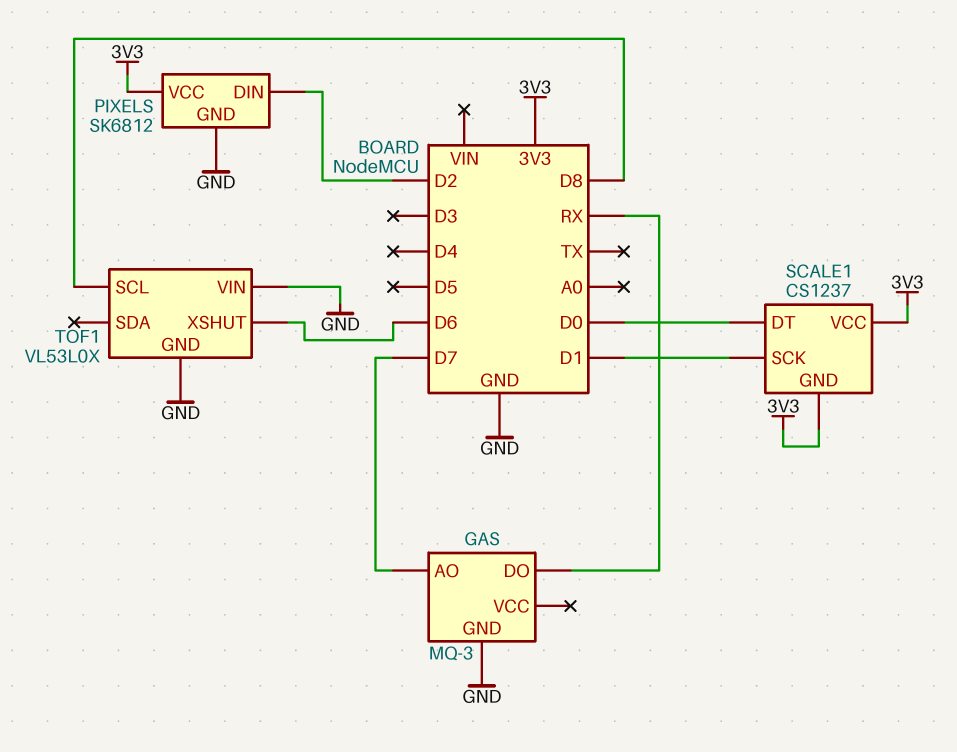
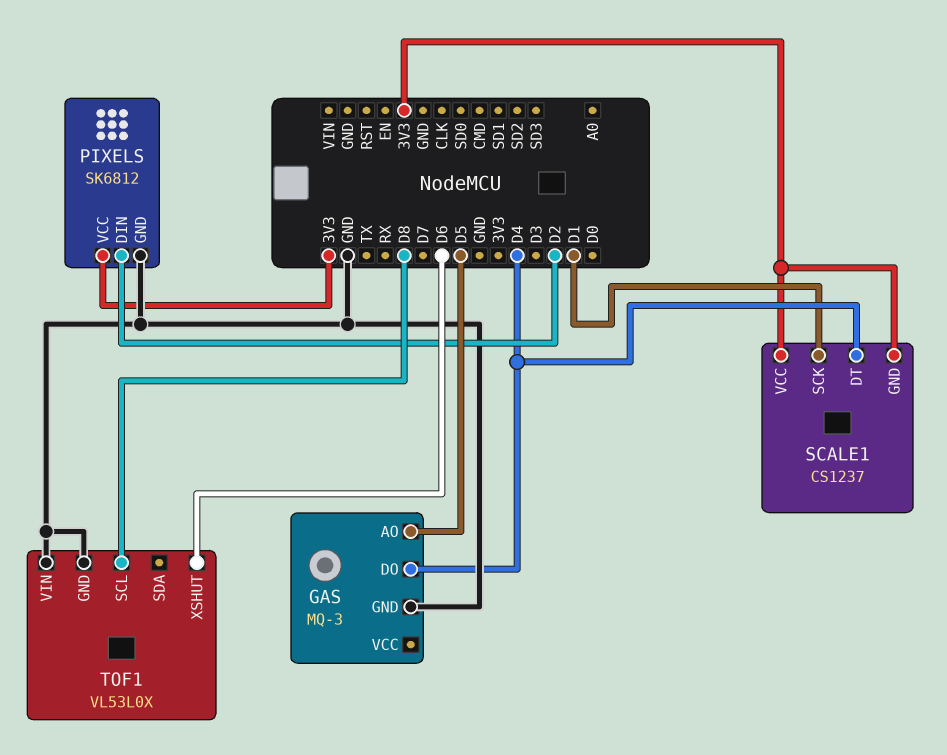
GAS pin AO: D7 -> D5
GAS pin DO: RX -> D4
SCALE1 pin DT: D0 -> D4

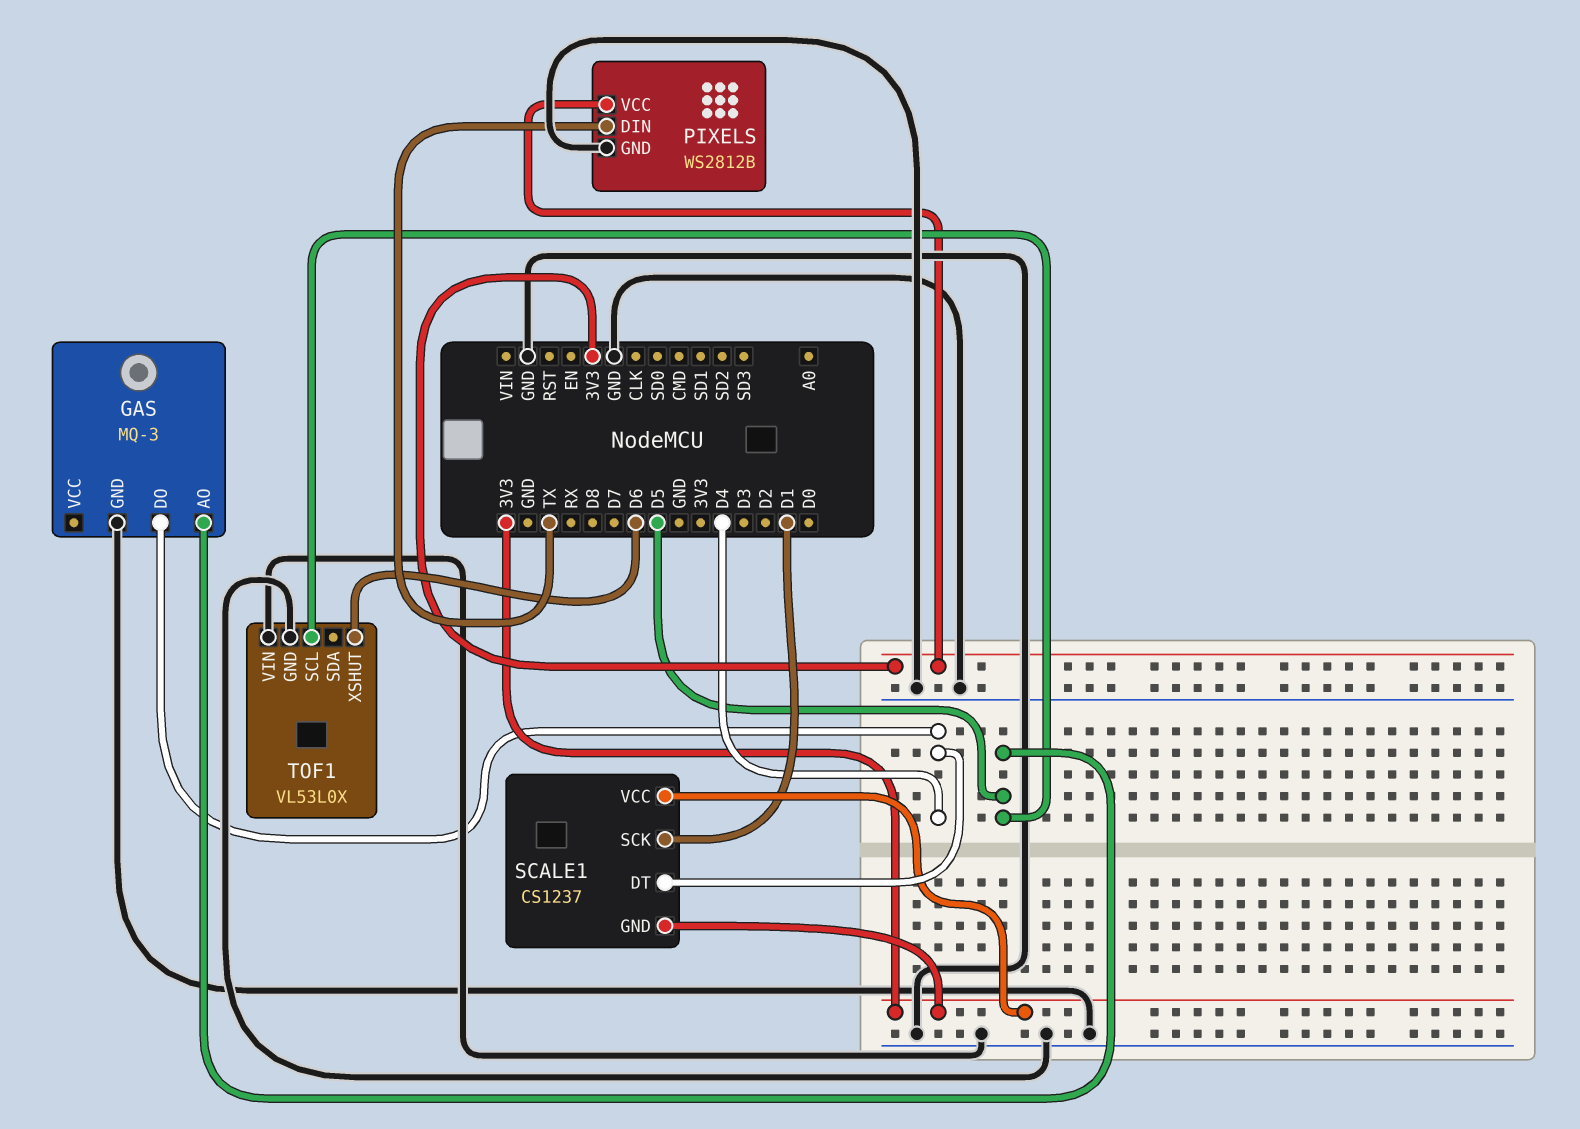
PIXELS: SK6812 -> WS2812B
PIXELS pin DIN: D2 -> TX
TOF1 pin SCL: D8 -> D5

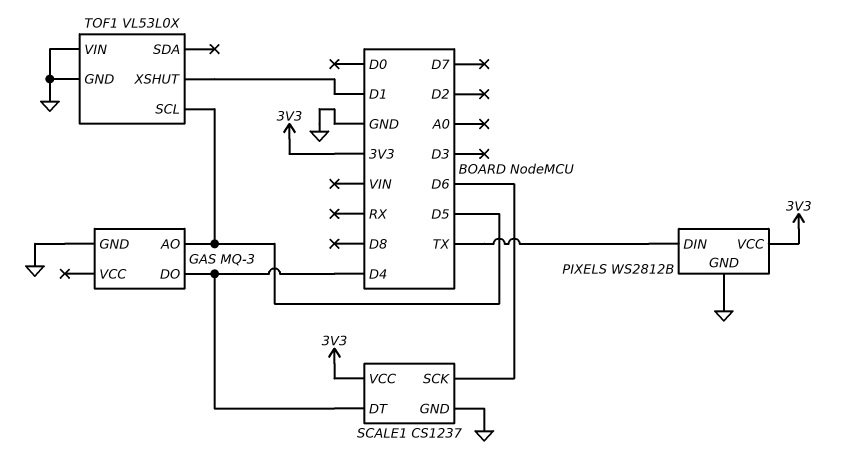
SCALE1 pin GND: 3V3 -> GND
SCALE1 pin SCK: D1 -> D6
TOF1 pin XSHUT: D6 -> D1

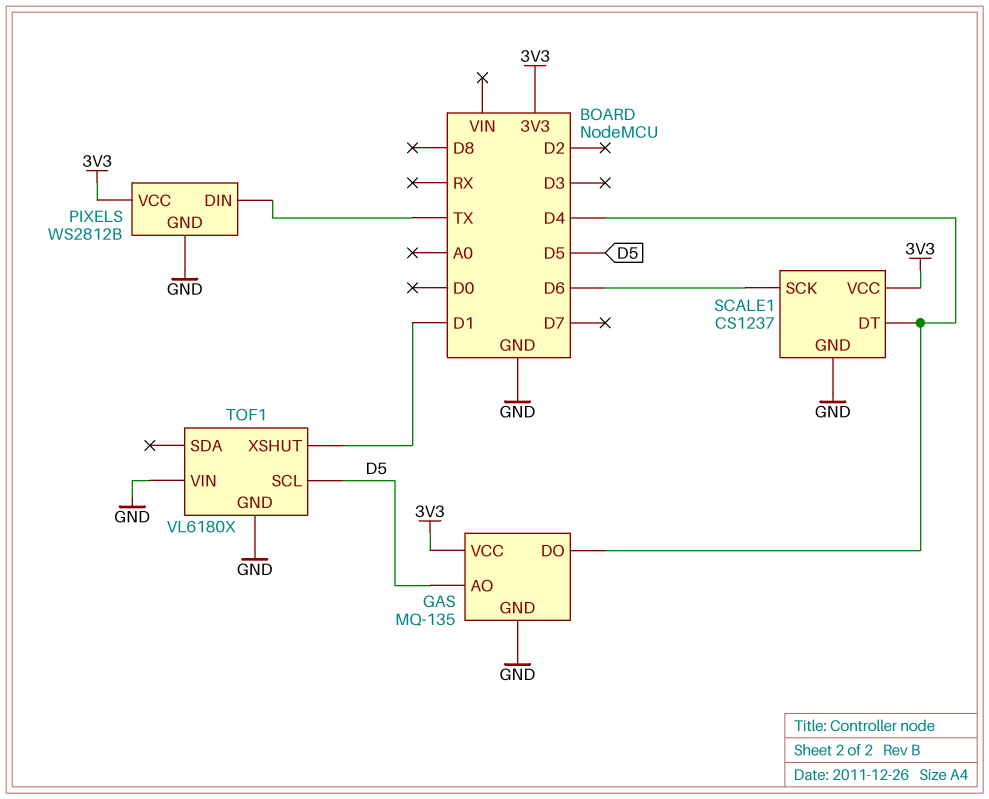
GAS: MQ-3 -> MQ-135
GAS pin VCC: none -> 3V3
TOF1: VL53L0X -> VL6180X

